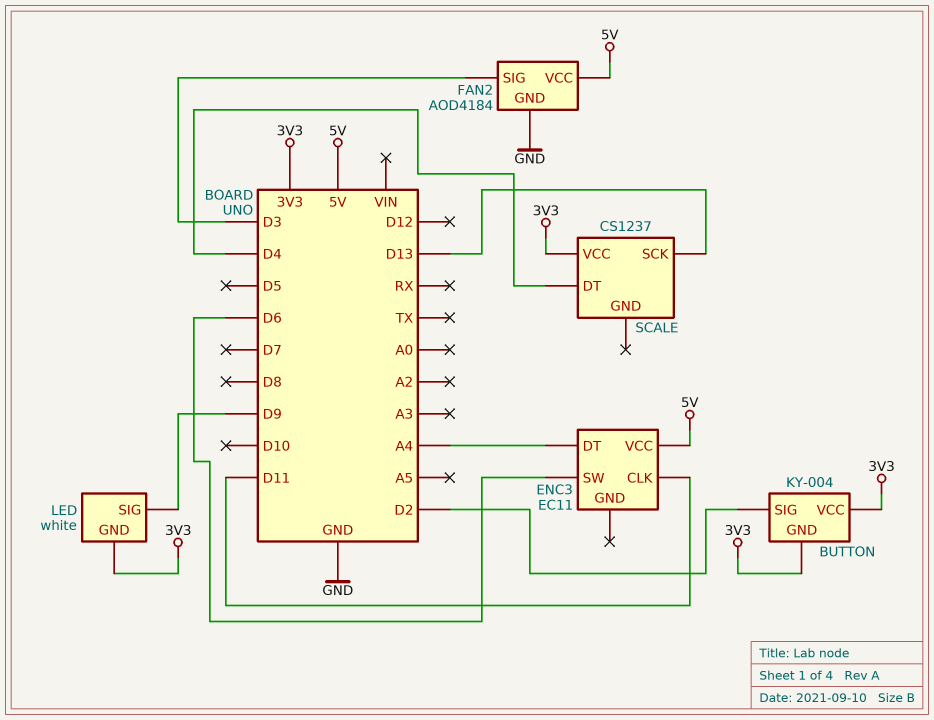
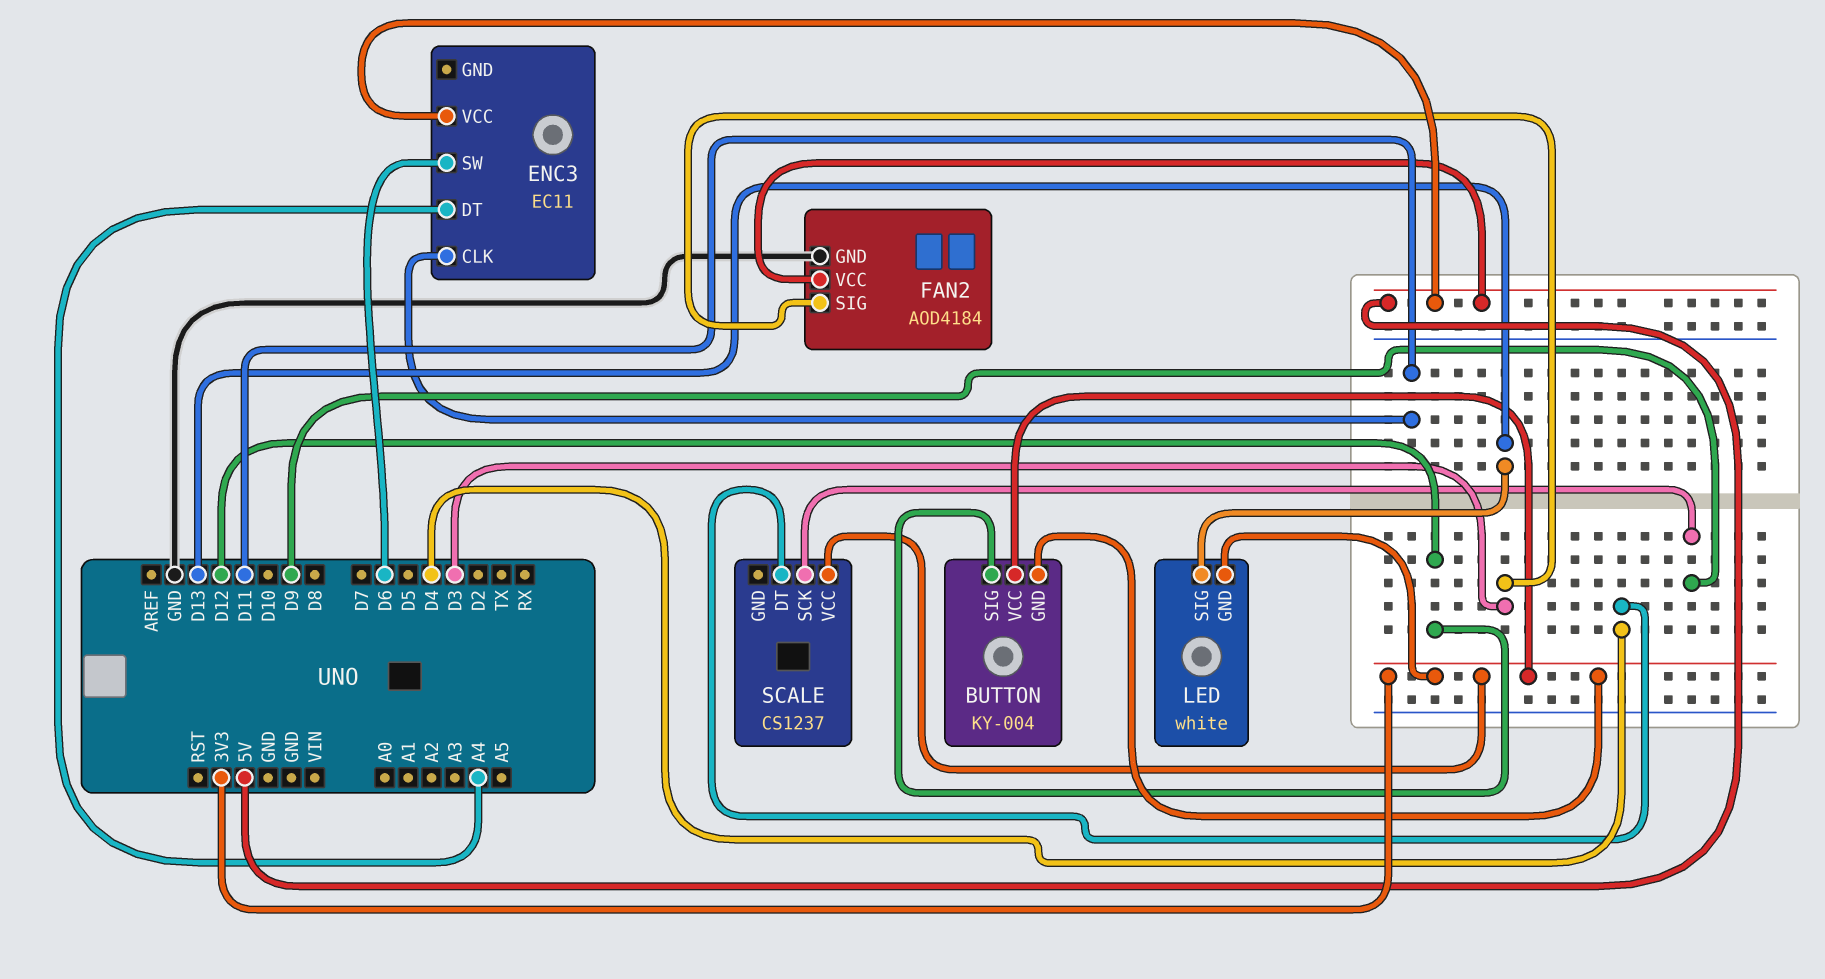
BUTTON pin SIG: D2 -> D12
LED pin SIG: D9 -> D13
SCALE pin SCK: D13 -> D9

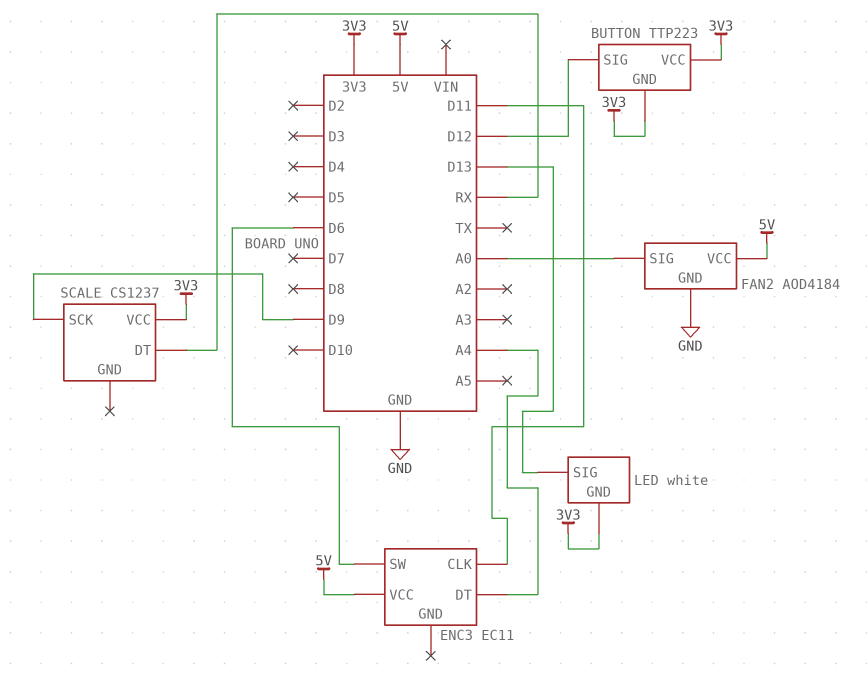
BUTTON: KY-004 -> TTP223
FAN2 pin SIG: D3 -> A0
SCALE pin DT: D4 -> RX

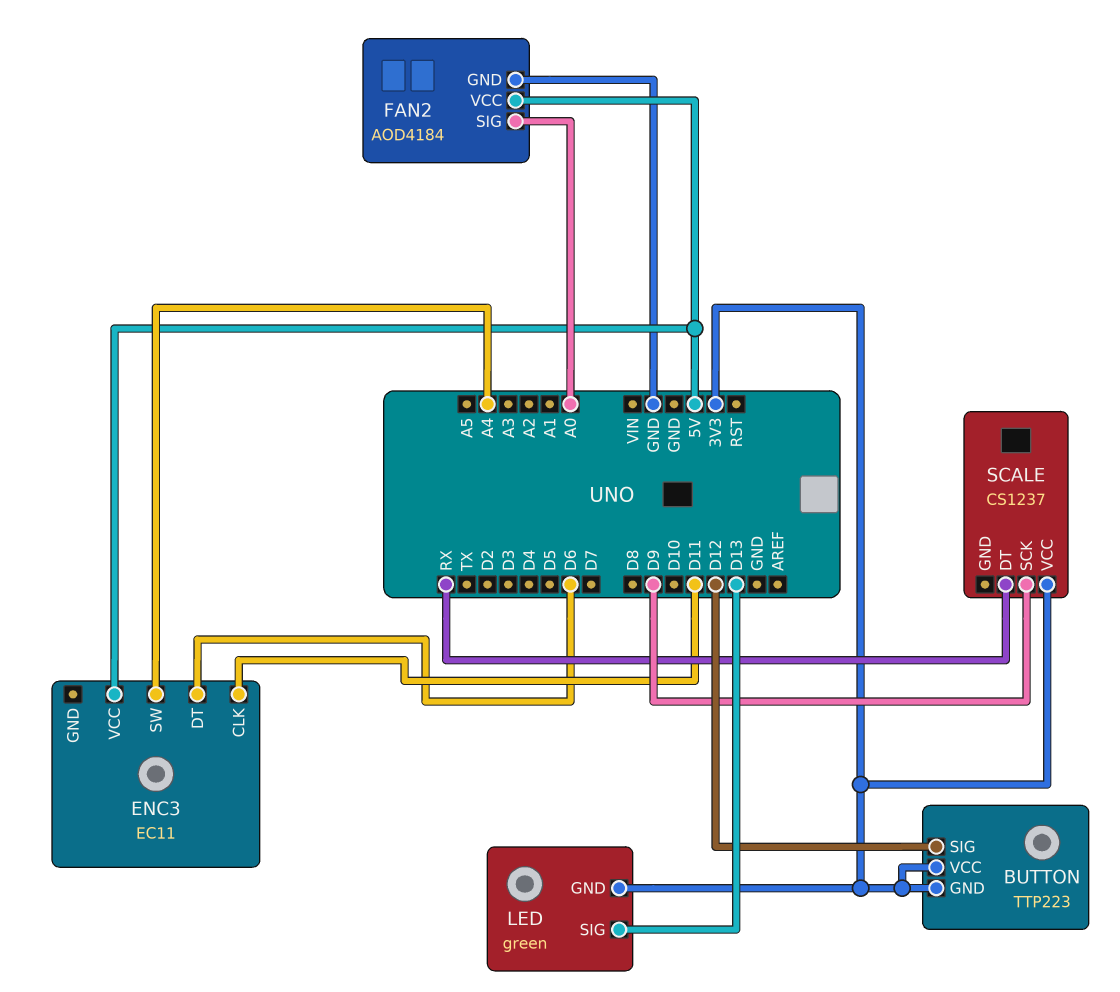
ENC3 pin DT: A4 -> D6
ENC3 pin SW: D6 -> A4
LED: white -> green

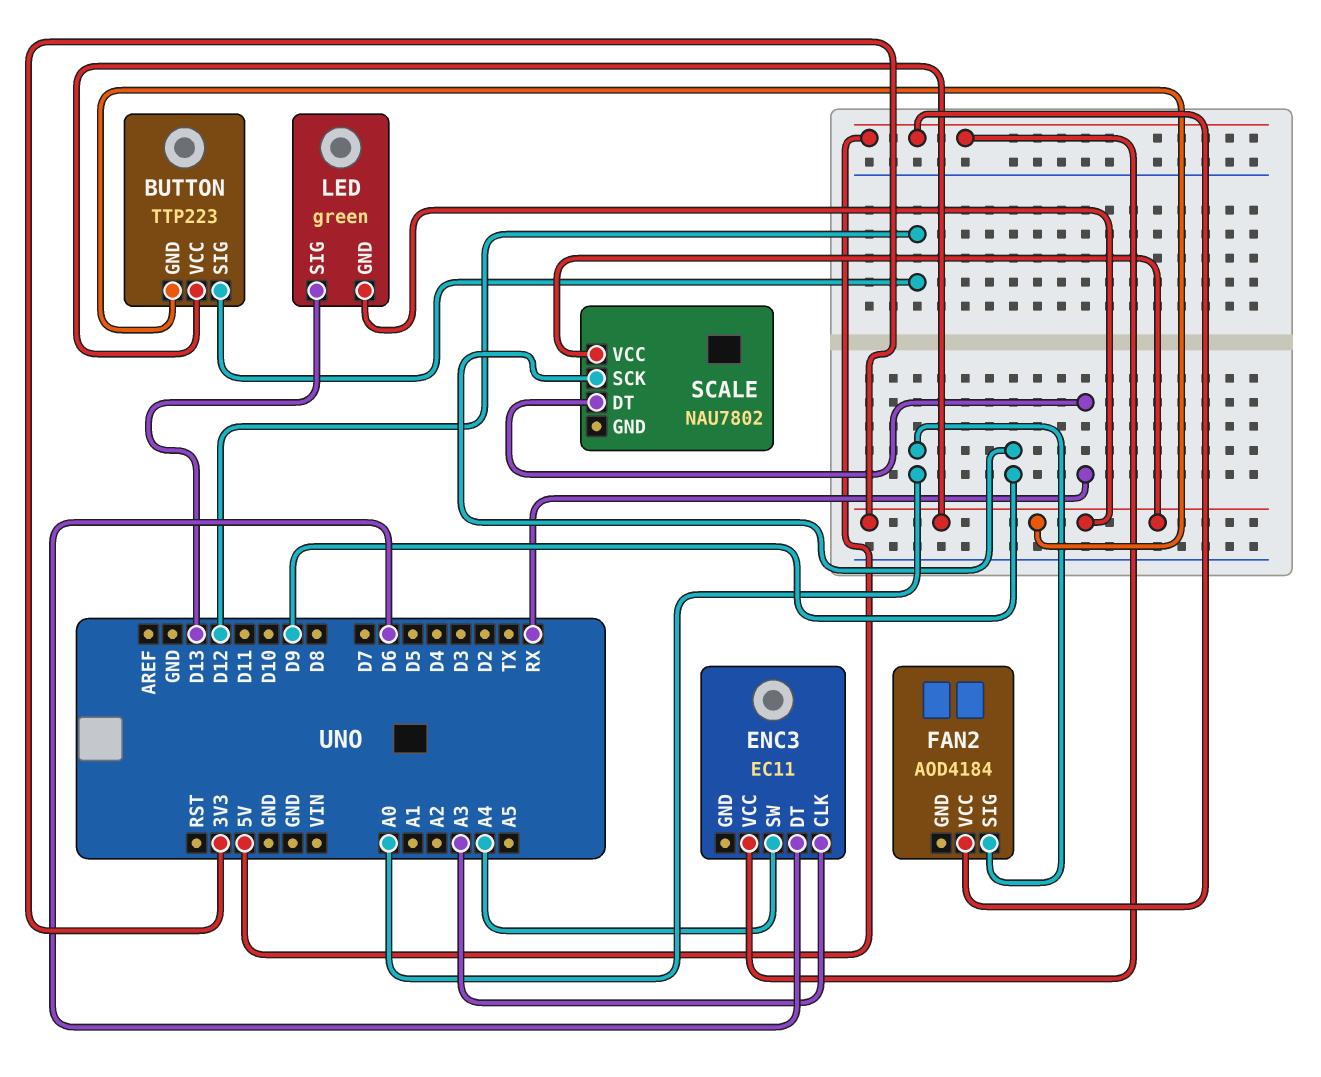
ENC3 pin CLK: D11 -> A3
FAN2 pin GND: GND -> none
SCALE: CS1237 -> NAU7802

